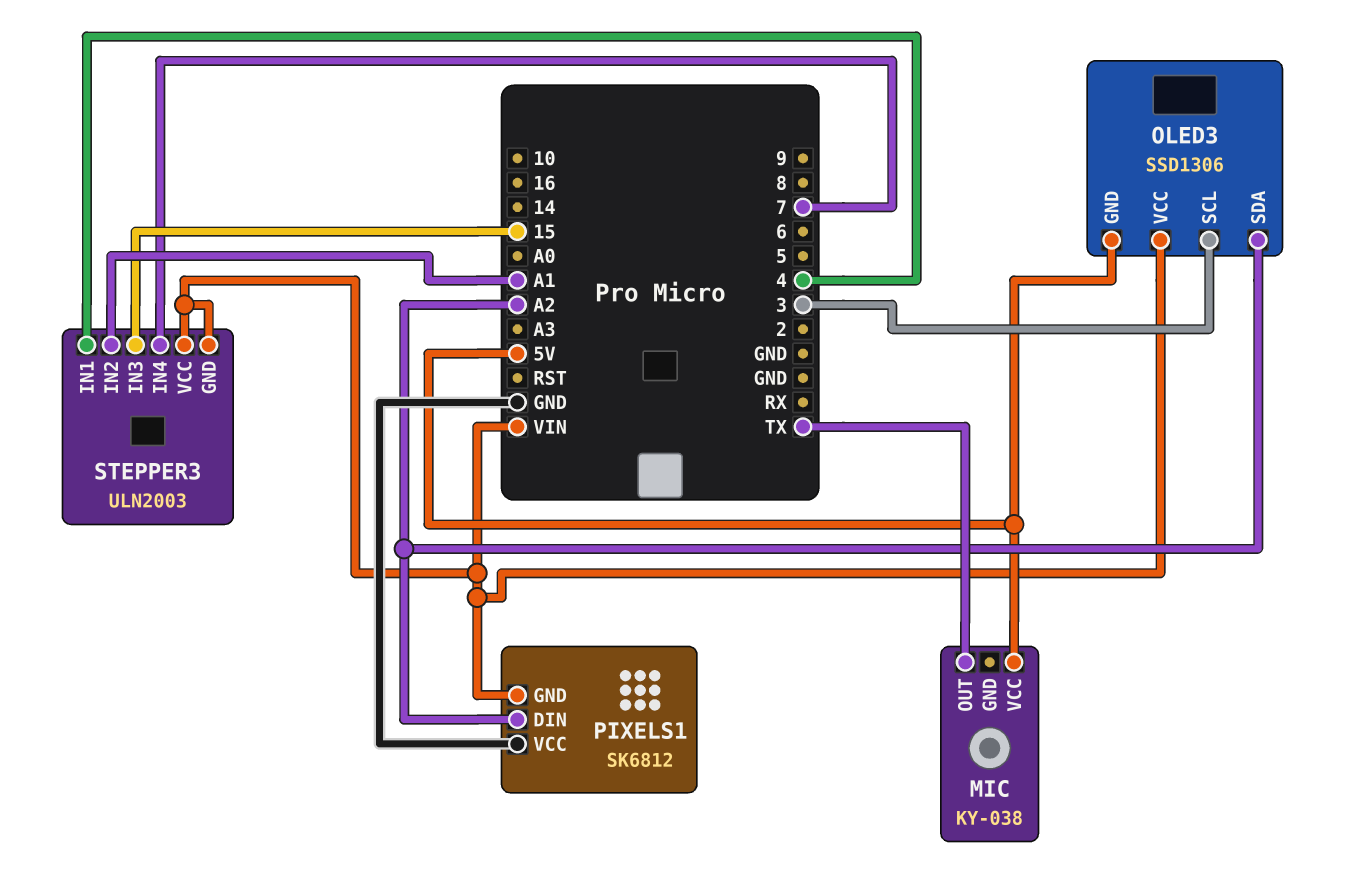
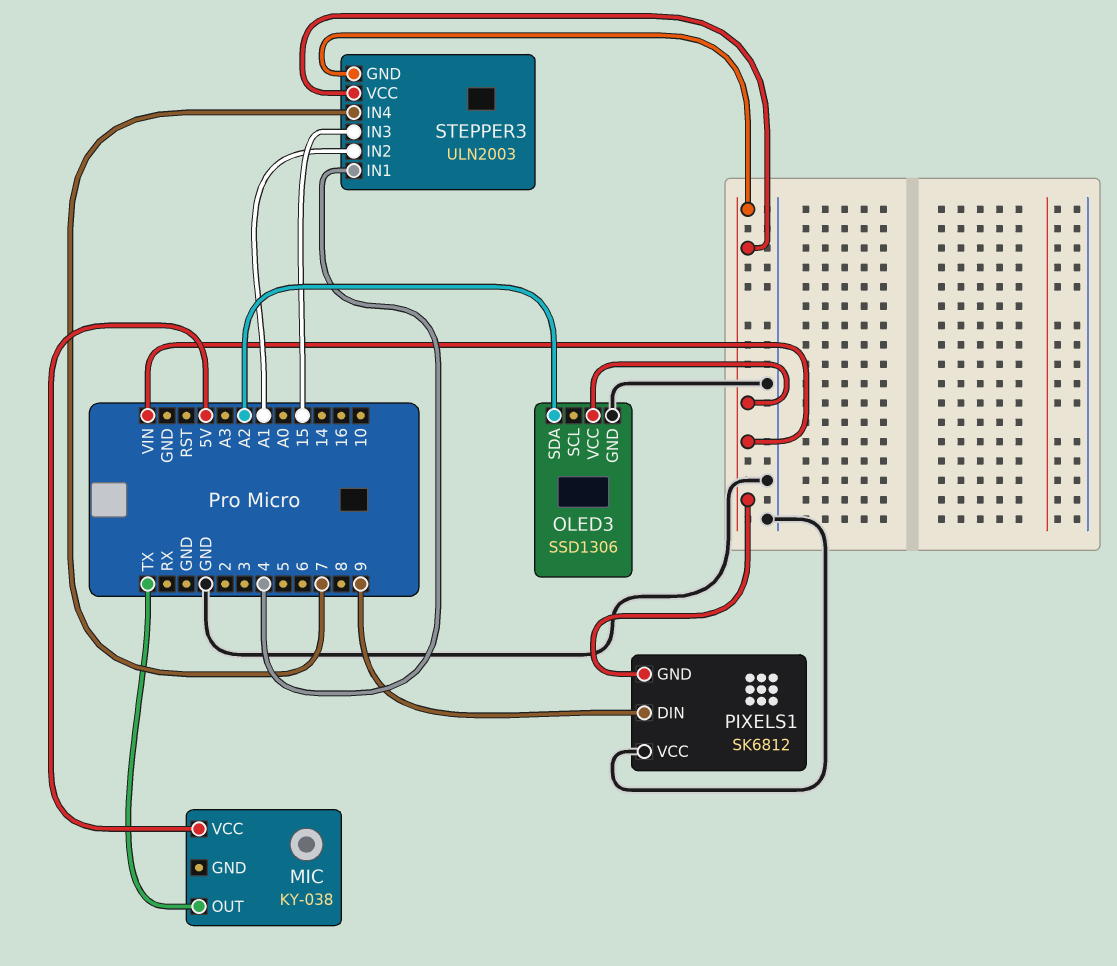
OLED3 pin GND: 5V -> GND
OLED3 pin SCL: 3 -> none
PIXELS1 pin DIN: A2 -> 9

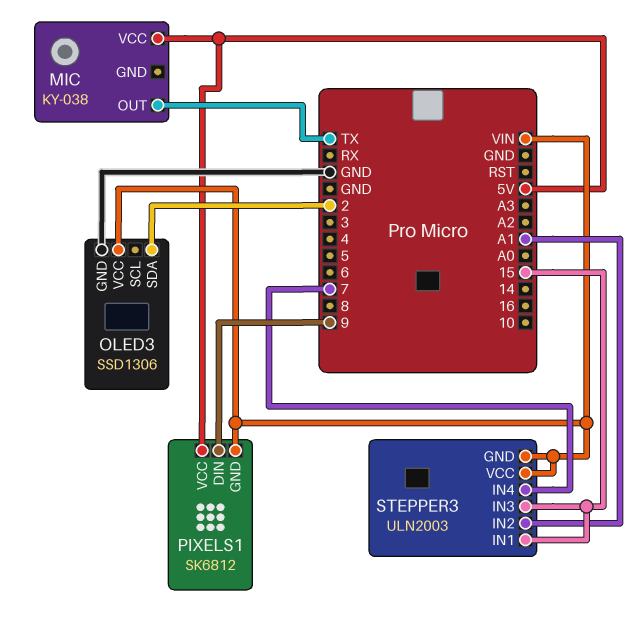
OLED3 pin SDA: A2 -> 2
PIXELS1 pin VCC: GND -> 5V
STEPPER3 pin IN1: 4 -> 15

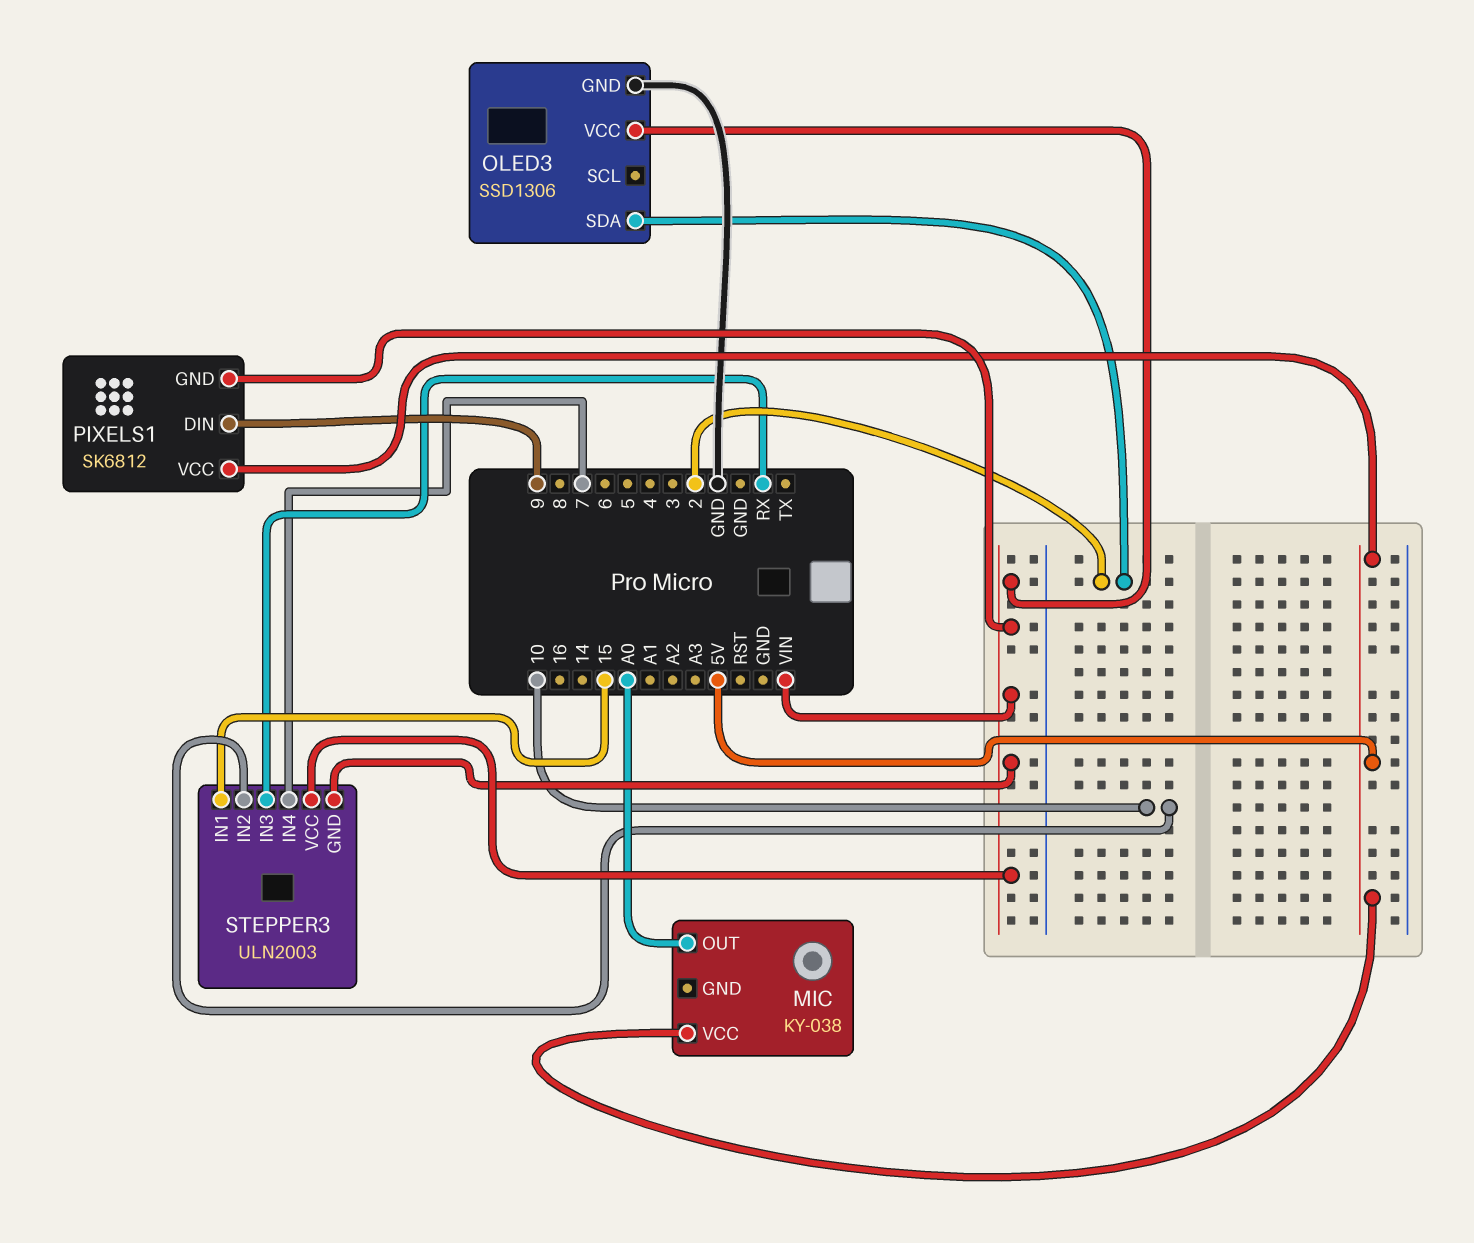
MIC pin OUT: TX -> A0
STEPPER3 pin IN2: A1 -> 10
STEPPER3 pin IN3: 15 -> RX

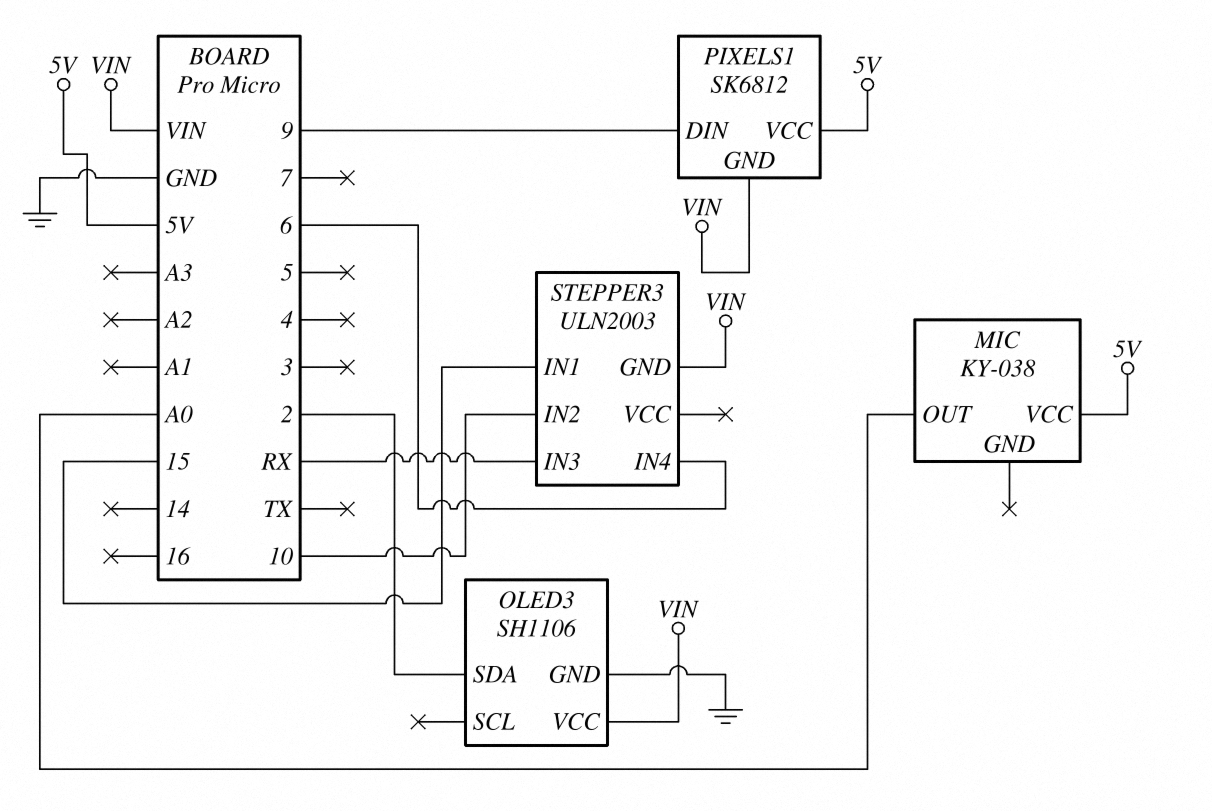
OLED3: SSD1306 -> SH1106
STEPPER3 pin IN4: 7 -> 6
STEPPER3 pin VCC: VIN -> none

